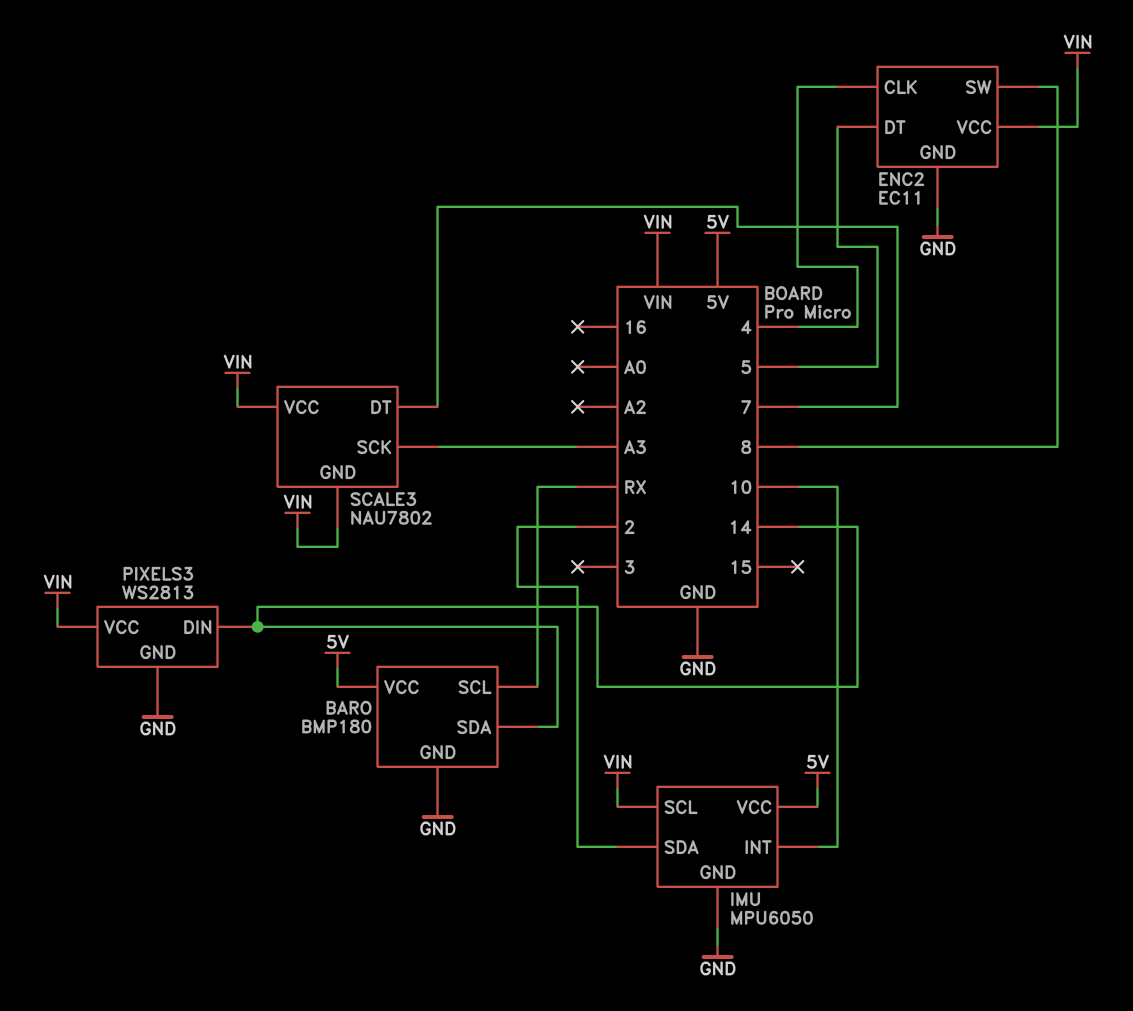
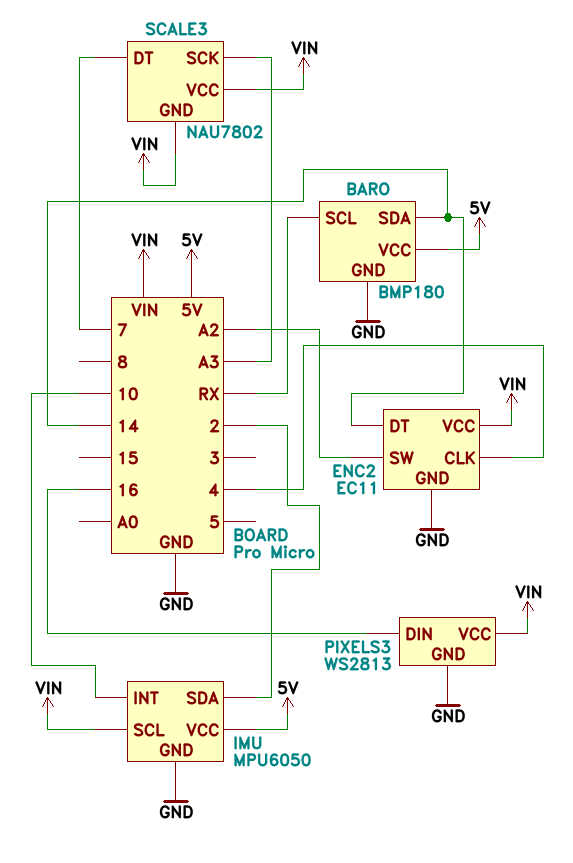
ENC2 pin DT: 5 -> 14
ENC2 pin SW: 8 -> A2
PIXELS3 pin DIN: 14 -> 16

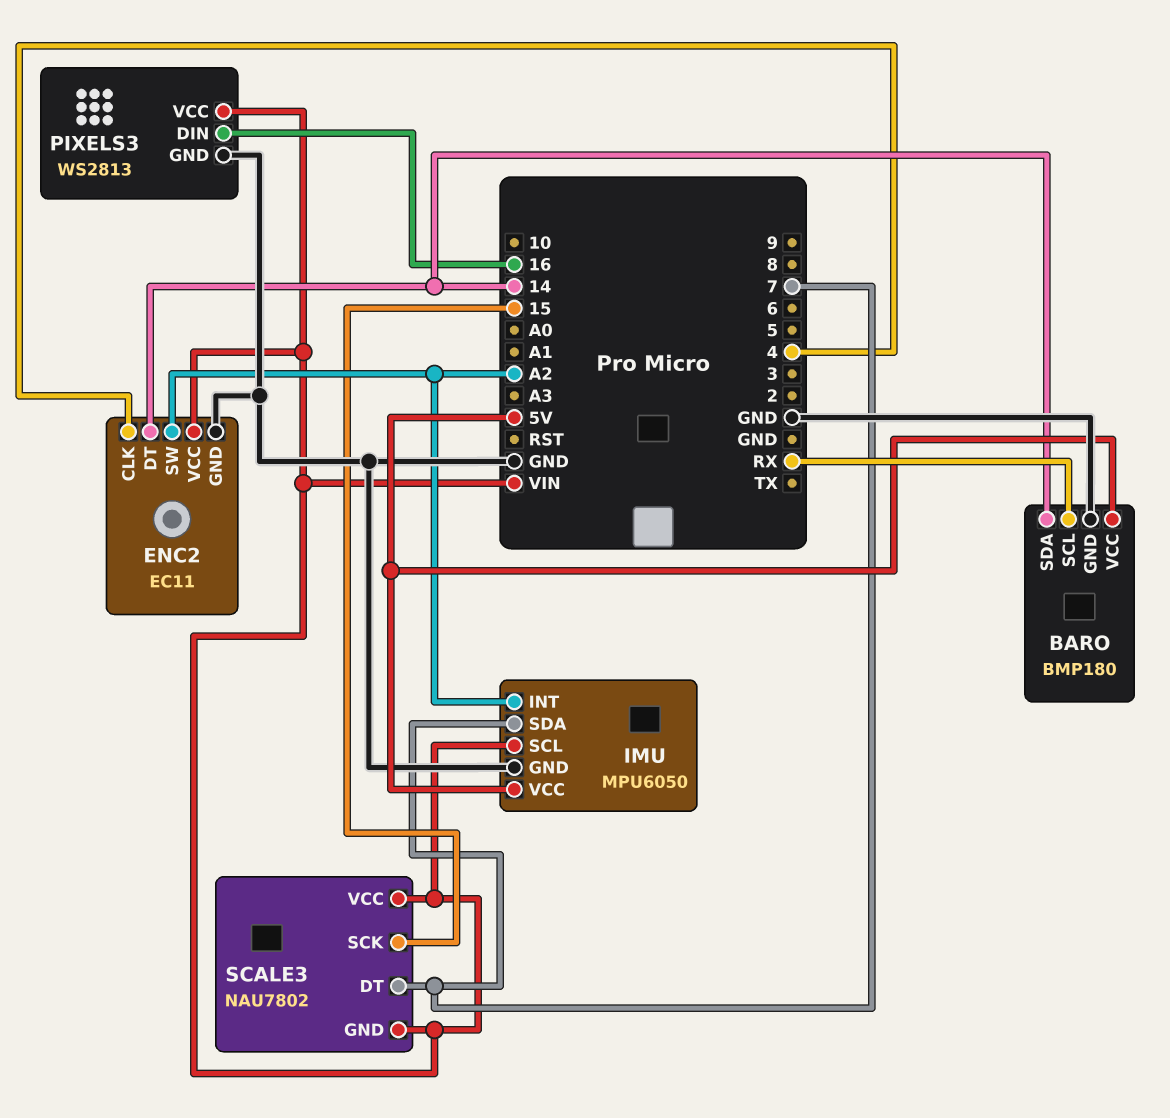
IMU pin INT: 10 -> A2
IMU pin SDA: 2 -> 7
SCALE3 pin SCK: A3 -> 15

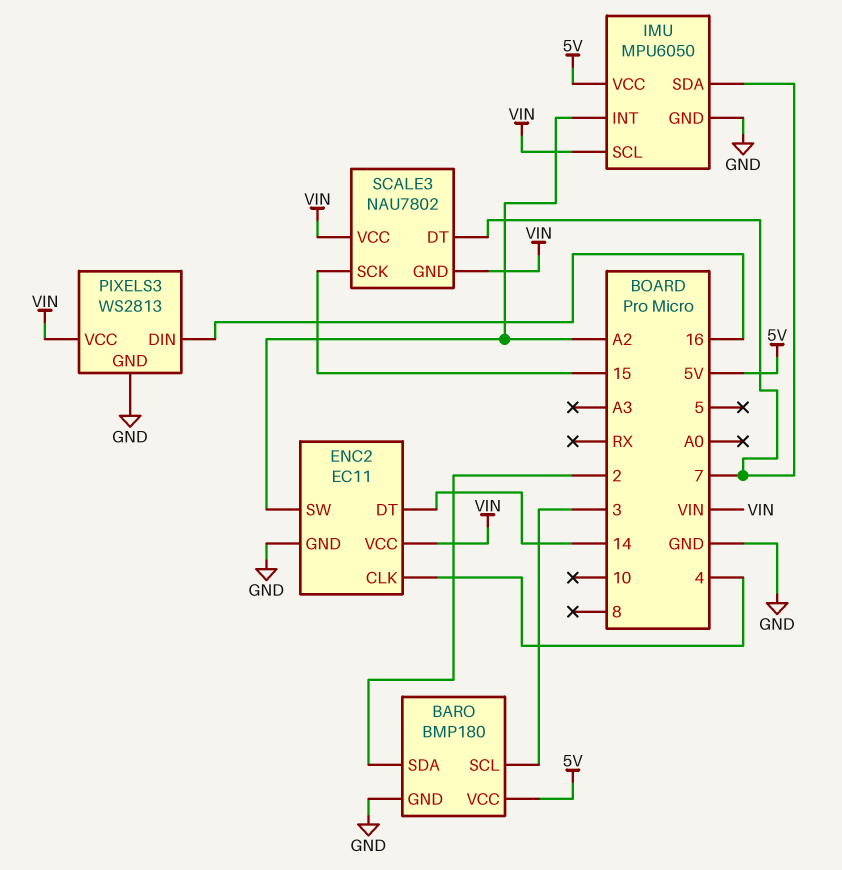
BARO pin SCL: RX -> 3
BARO pin SDA: 14 -> 2

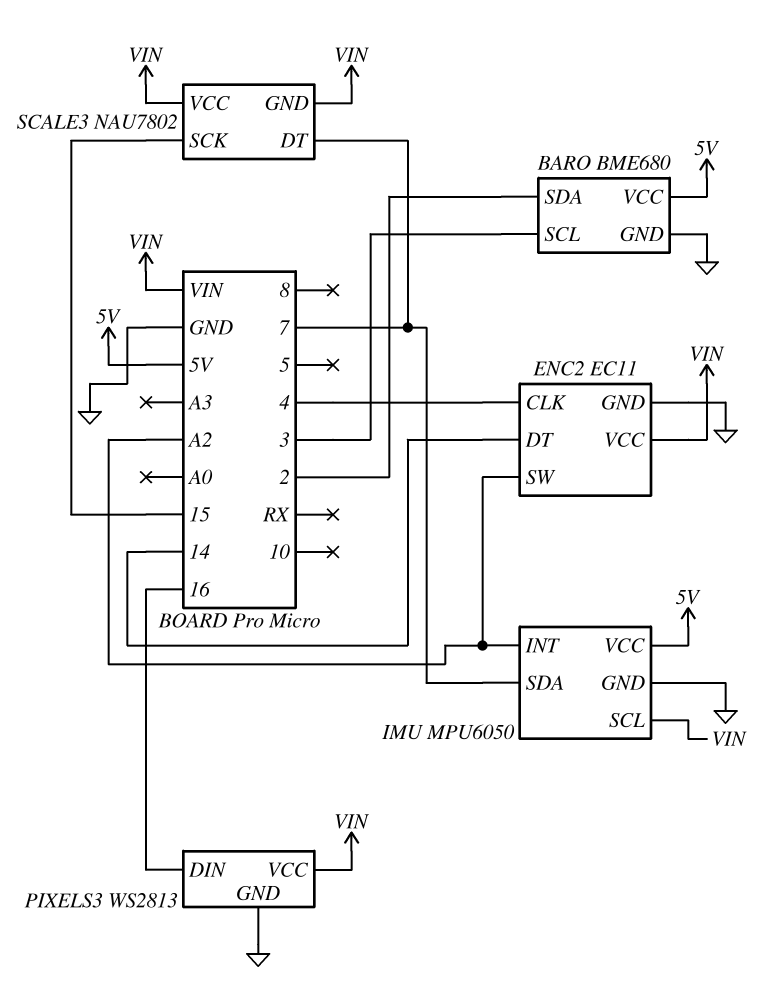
BARO: BMP180 -> BME680

